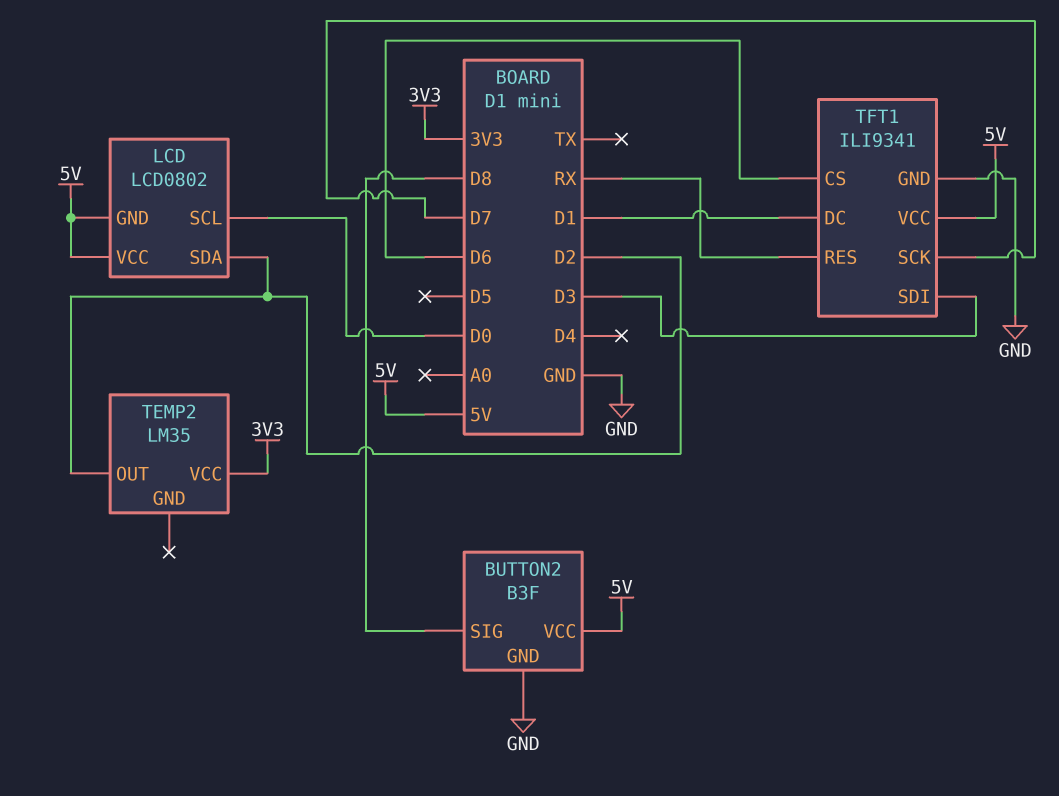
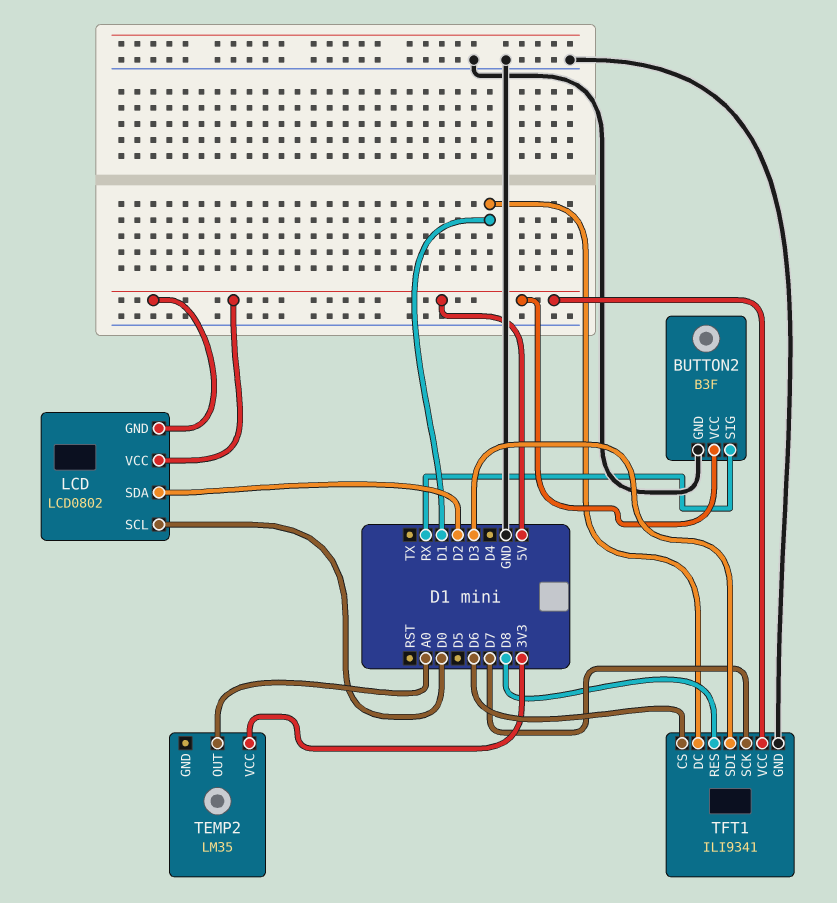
BUTTON2 pin SIG: D8 -> RX
TEMP2 pin OUT: D2 -> A0
TFT1 pin RES: RX -> D8

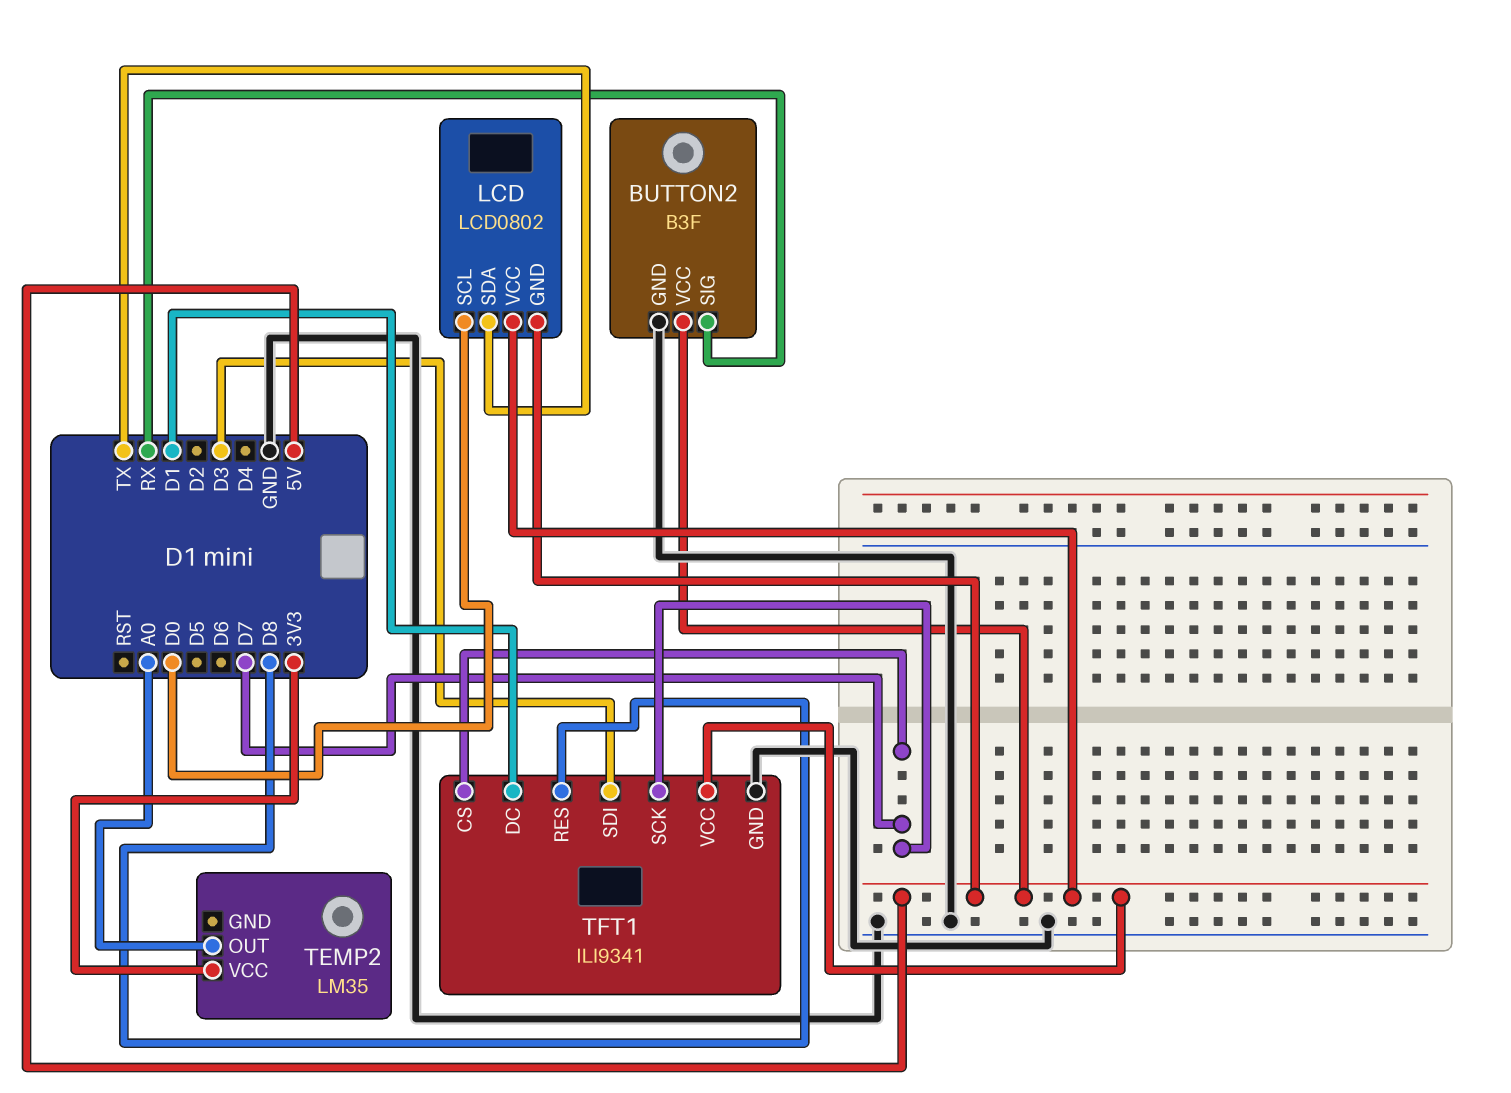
LCD pin SDA: D2 -> TX
TFT1 pin CS: D6 -> D7

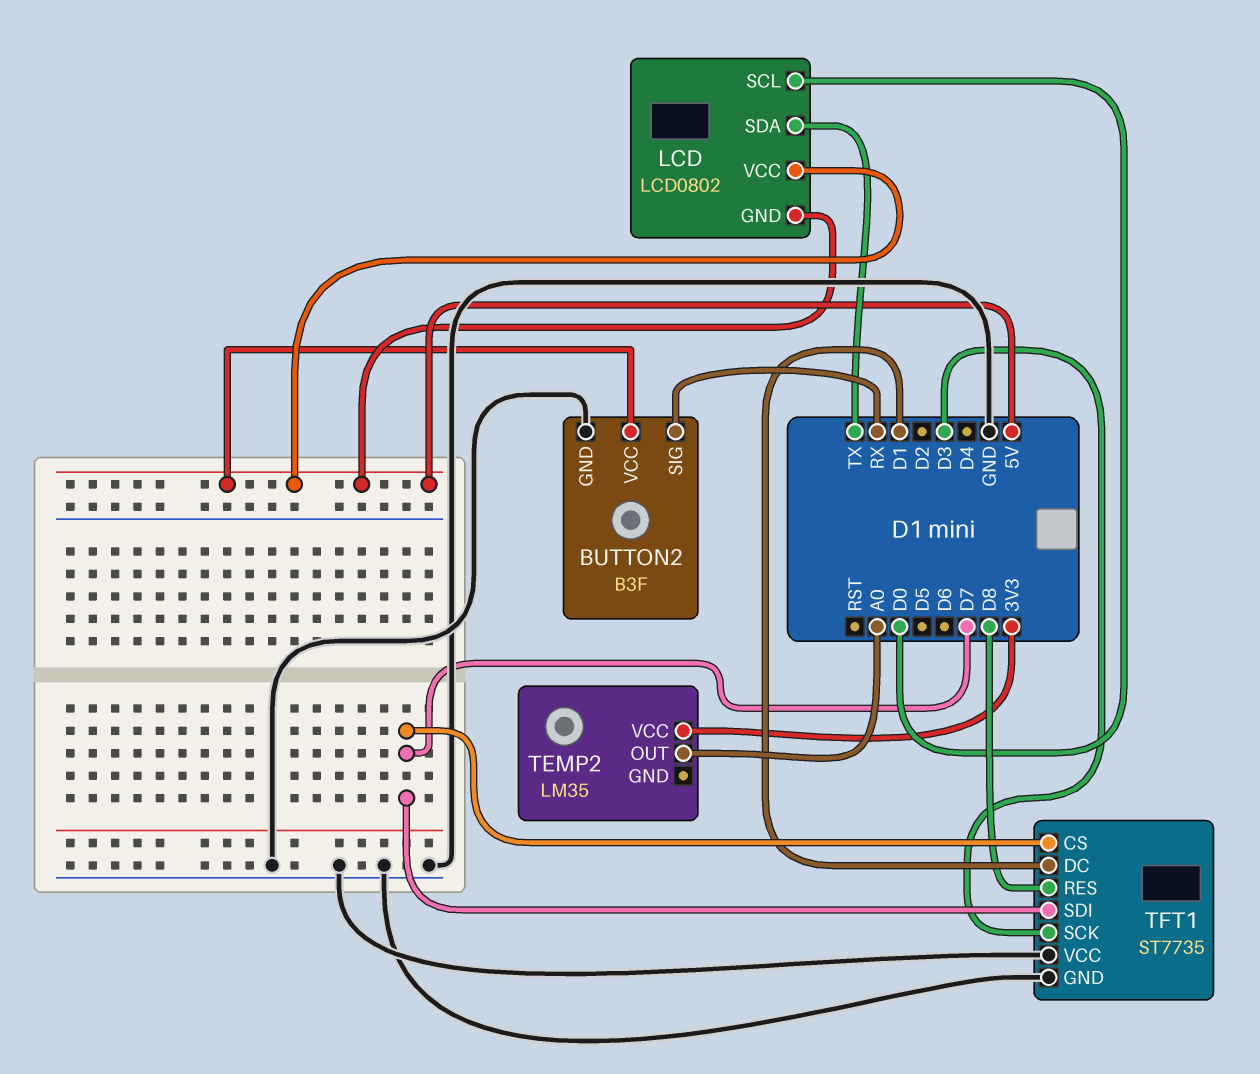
TFT1: ILI9341 -> ST7735
TFT1 pin SCK: D7 -> D3
TFT1 pin SDI: D3 -> D7
TFT1 pin VCC: 5V -> GND

